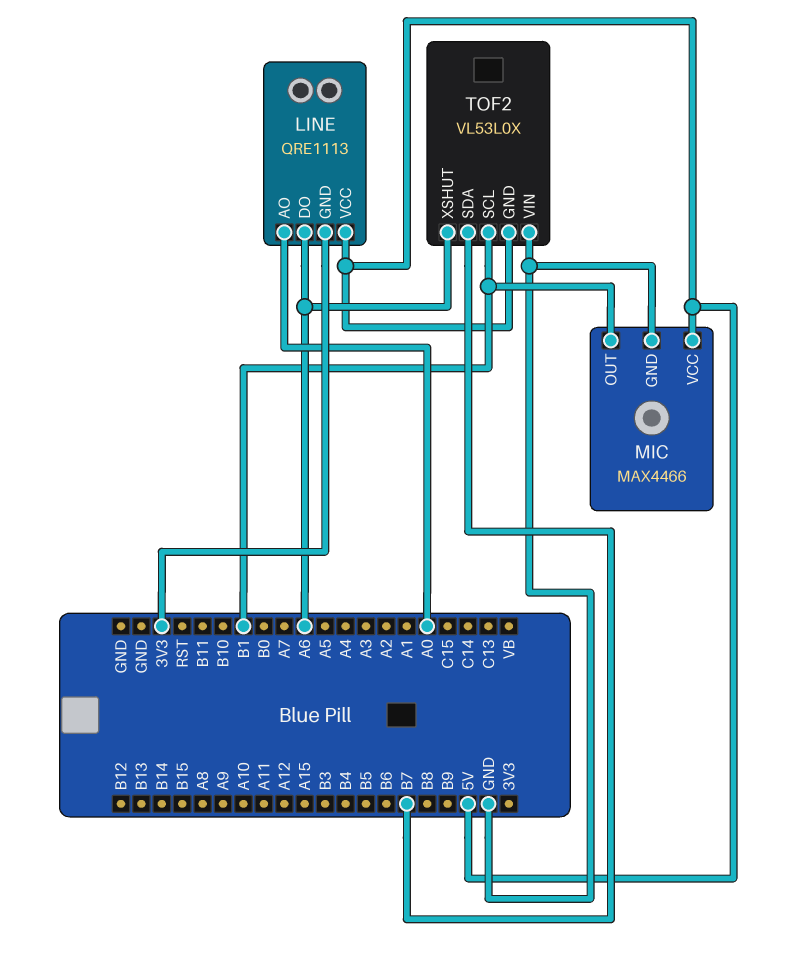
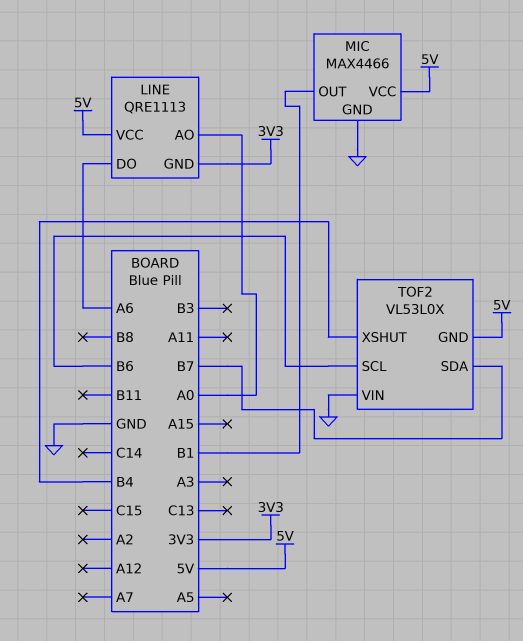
TOF2 pin SCL: B1 -> B6
TOF2 pin XSHUT: A6 -> B4

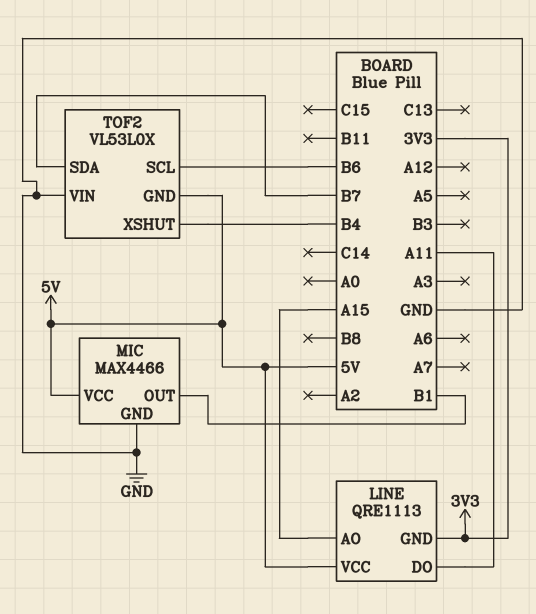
LINE pin AO: A0 -> A15
LINE pin DO: A6 -> A11

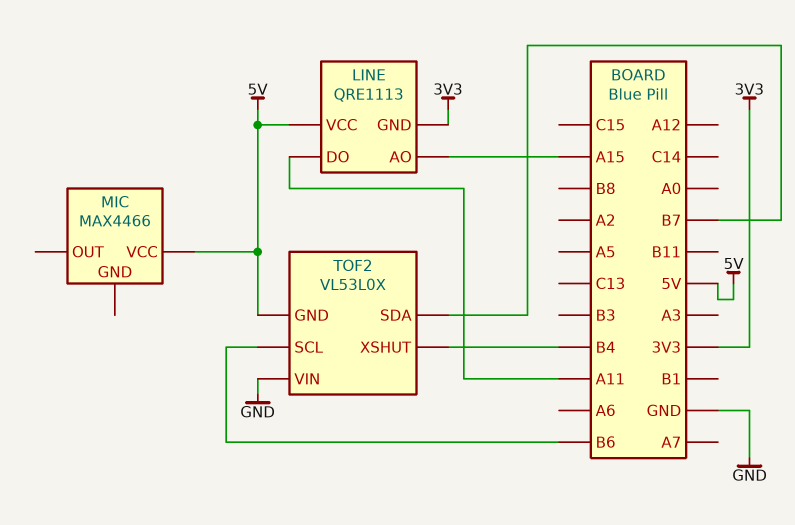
MIC pin GND: GND -> none
MIC pin OUT: B1 -> none

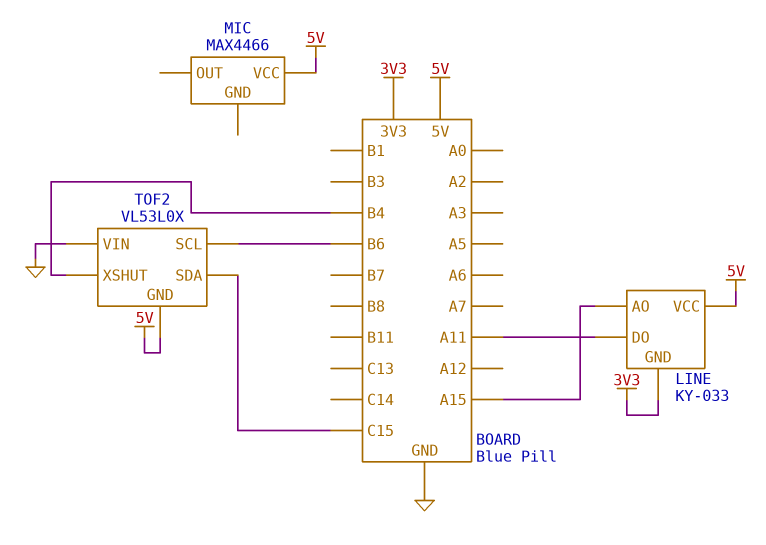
LINE: QRE1113 -> KY-033
TOF2 pin SDA: B7 -> C15

